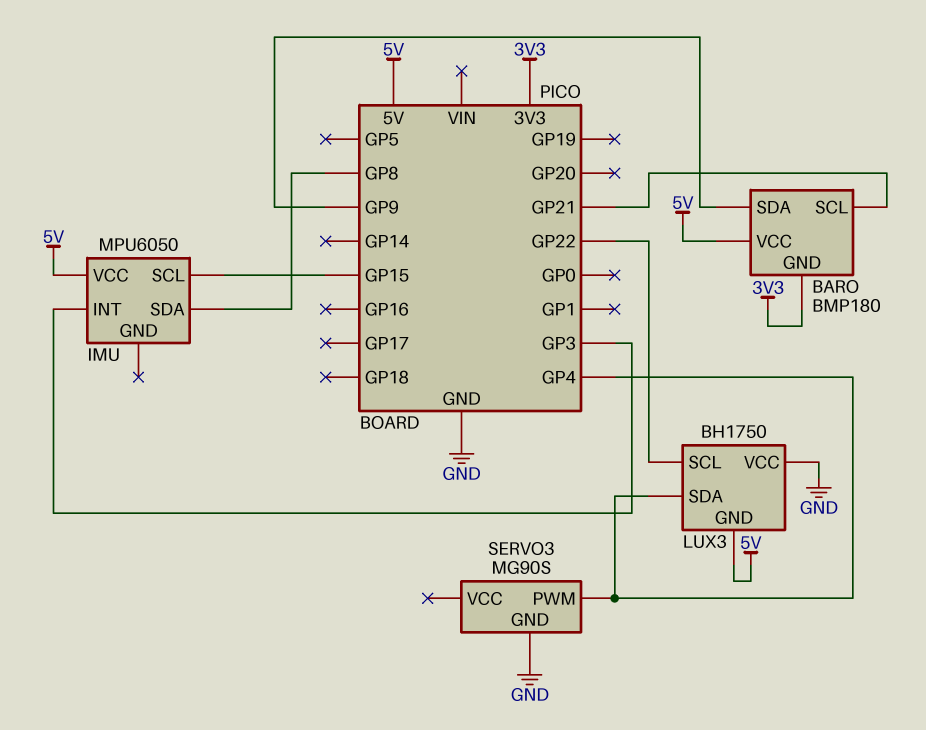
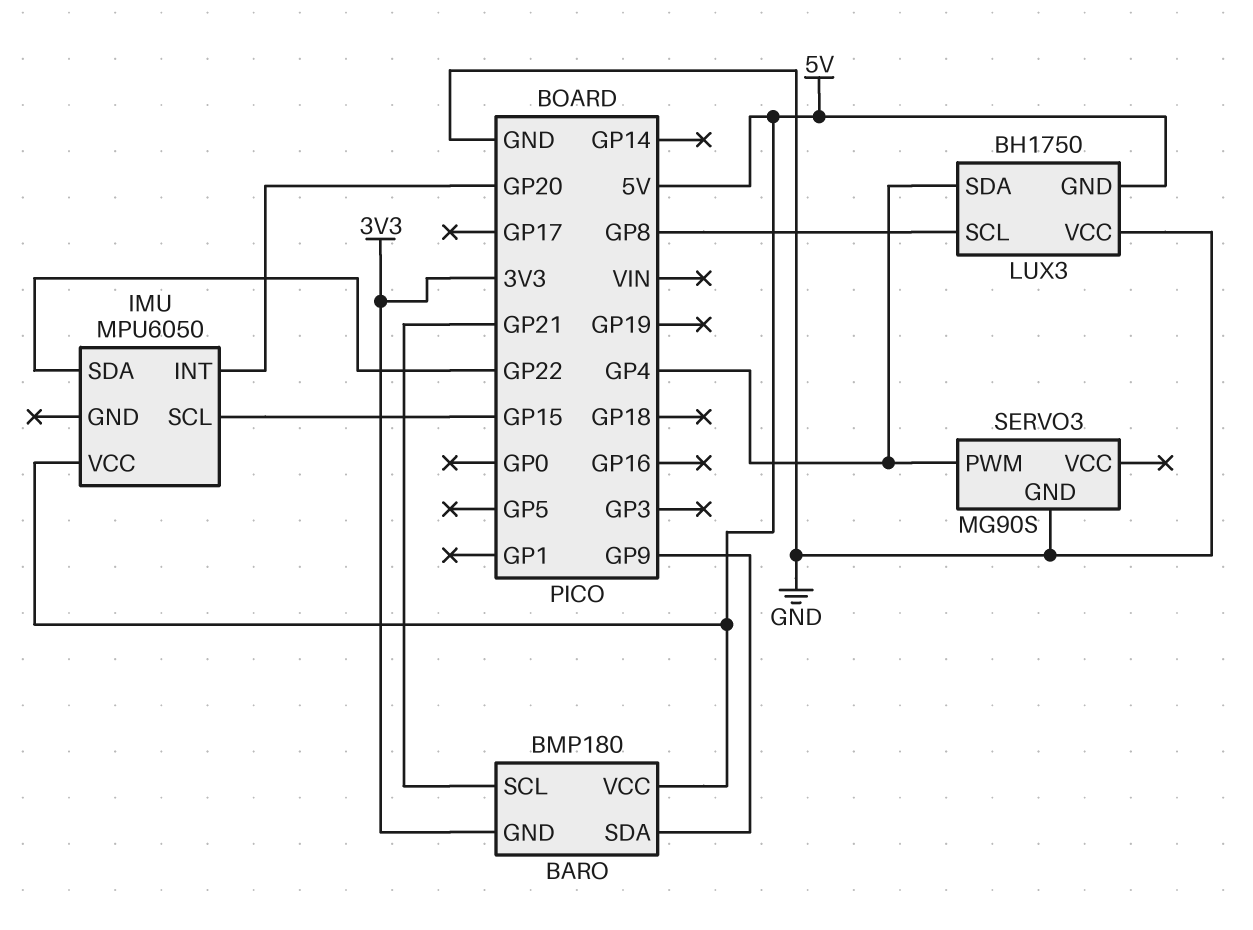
IMU pin INT: GP3 -> GP20
IMU pin SDA: GP8 -> GP22
LUX3 pin SCL: GP22 -> GP8

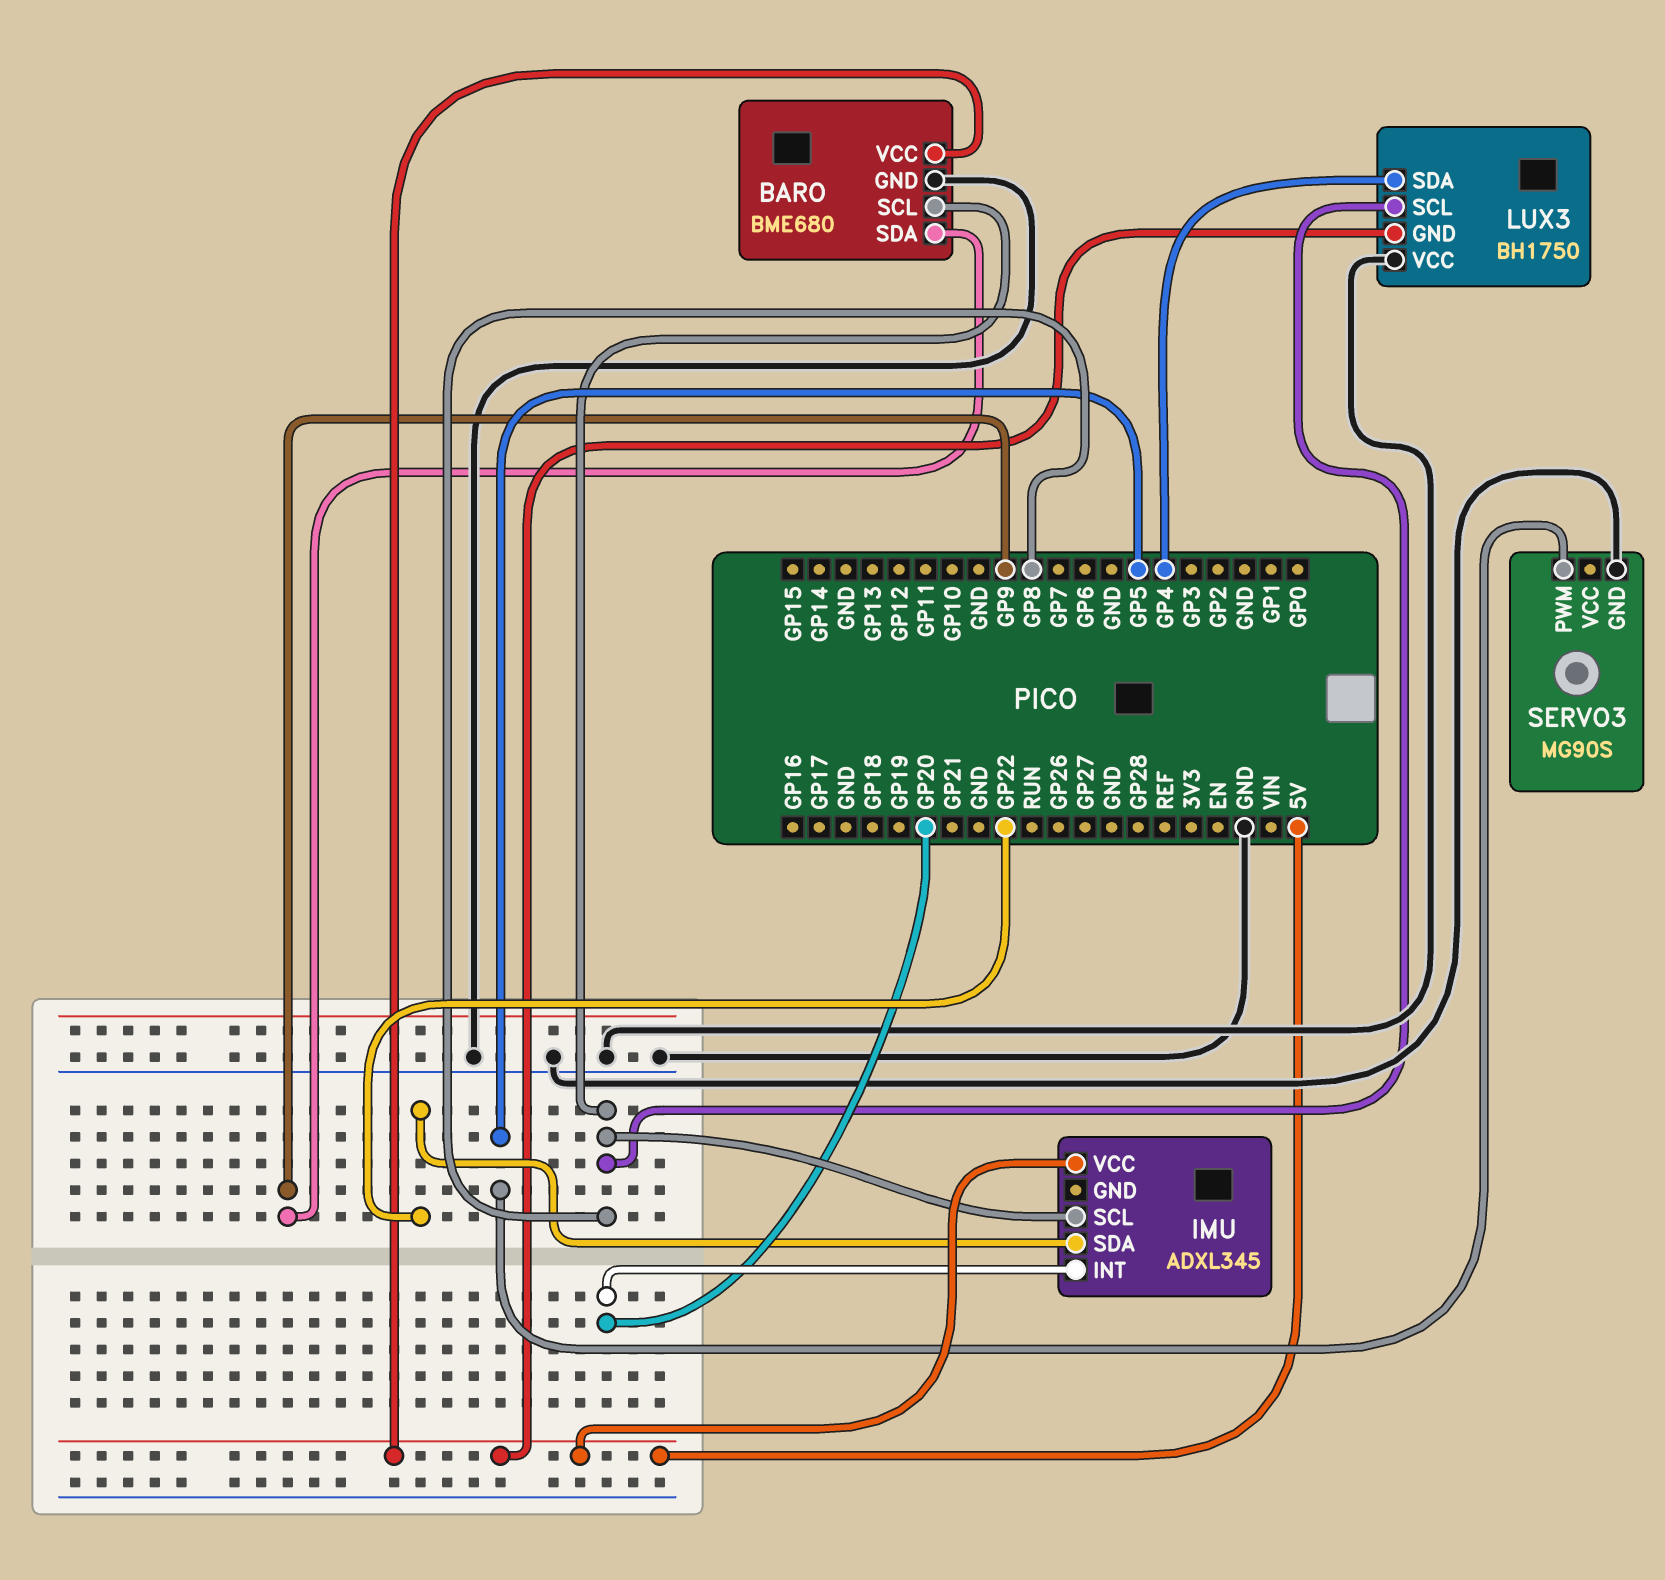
BARO: BMP180 -> BME680
BARO pin GND: 3V3 -> GND
BARO pin SCL: GP21 -> GP8
IMU: MPU6050 -> ADXL345
IMU pin SCL: GP15 -> GP8
SERVO3 pin PWM: GP4 -> GP5

